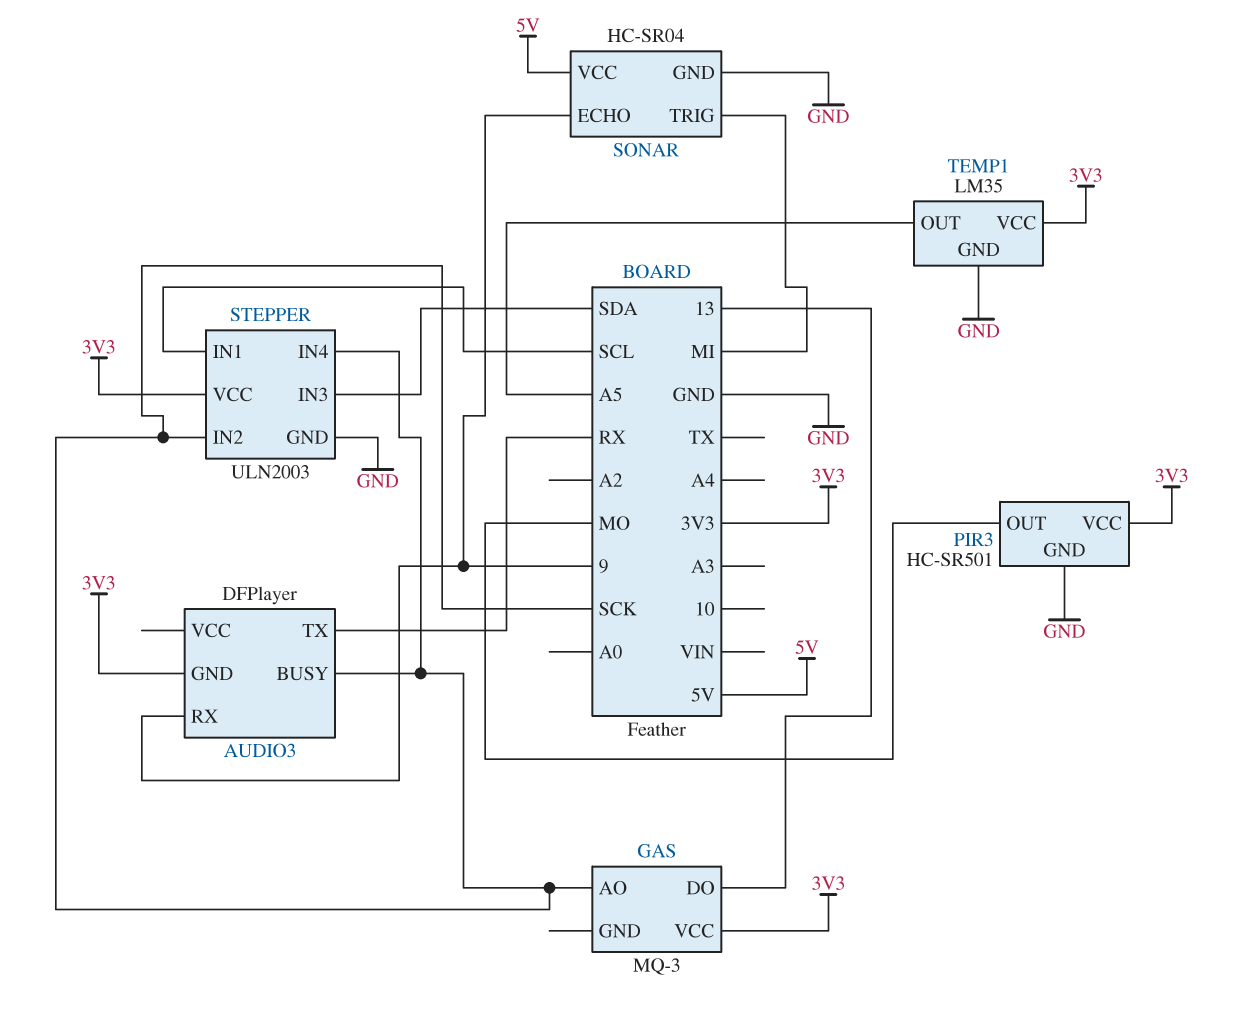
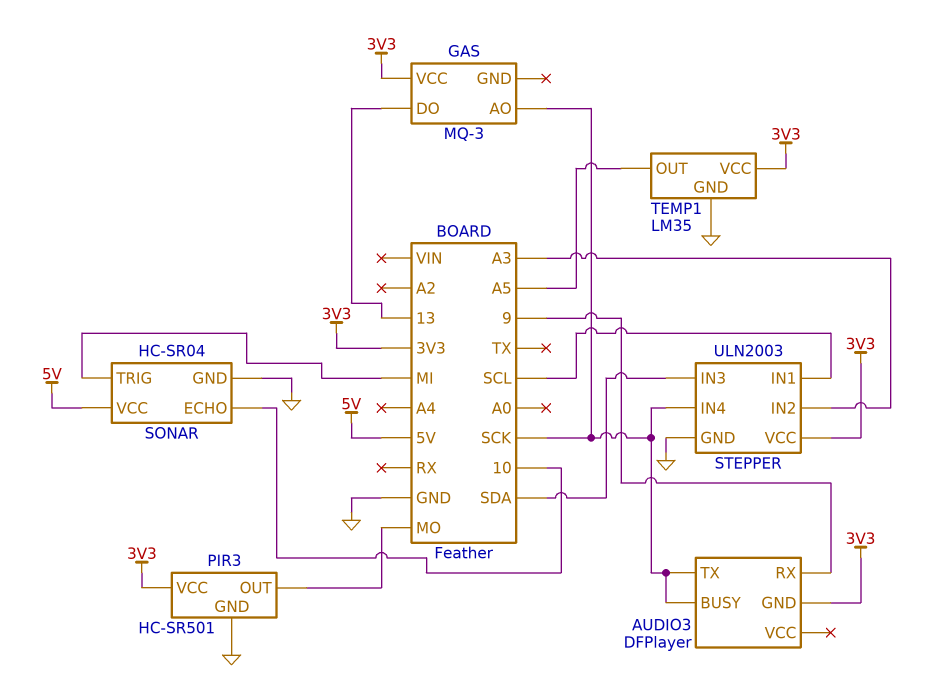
AUDIO3 pin TX: RX -> SCK
SONAR pin ECHO: 9 -> 10
STEPPER pin IN2: SCK -> A3

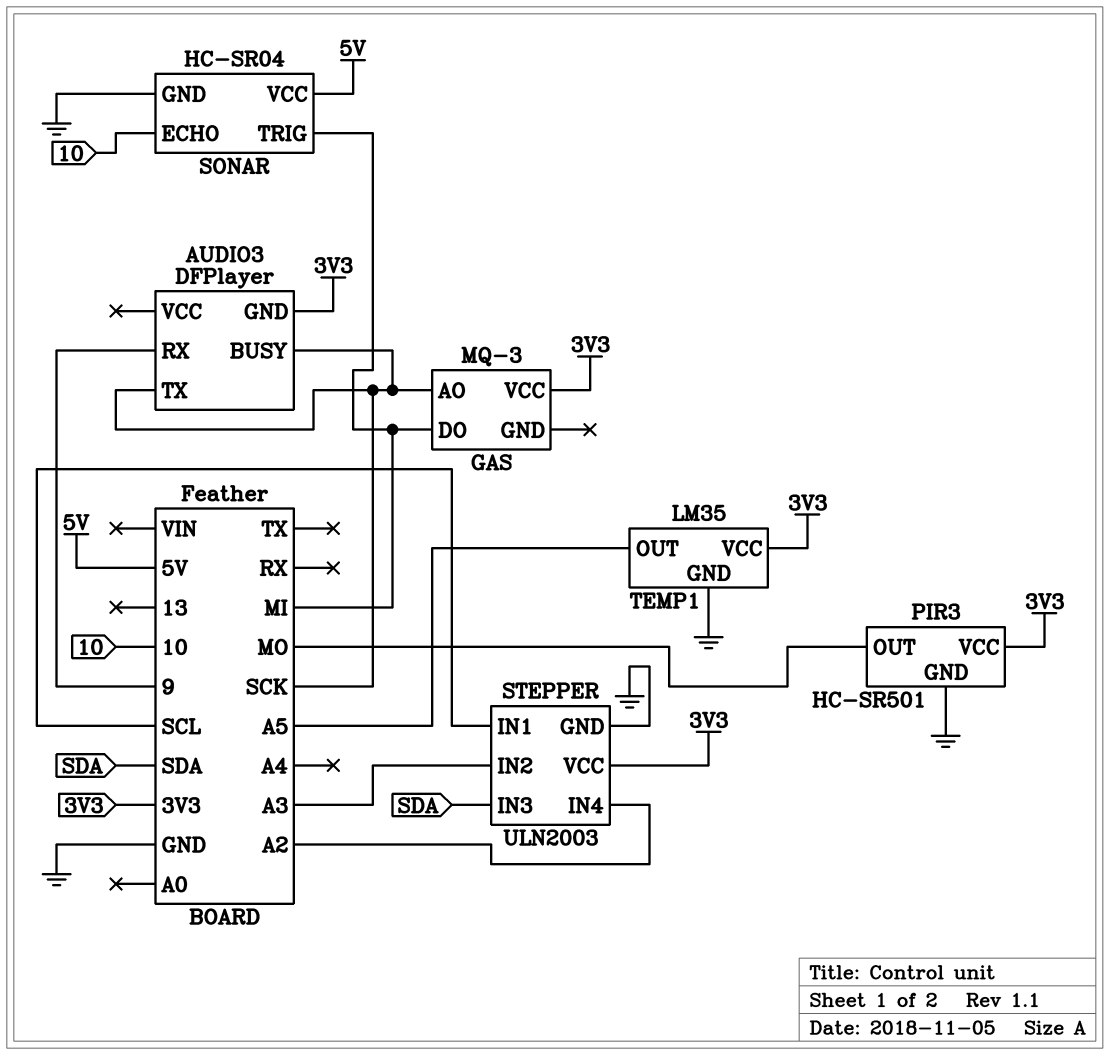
GAS pin DO: 13 -> MI
STEPPER pin IN4: SCK -> A2

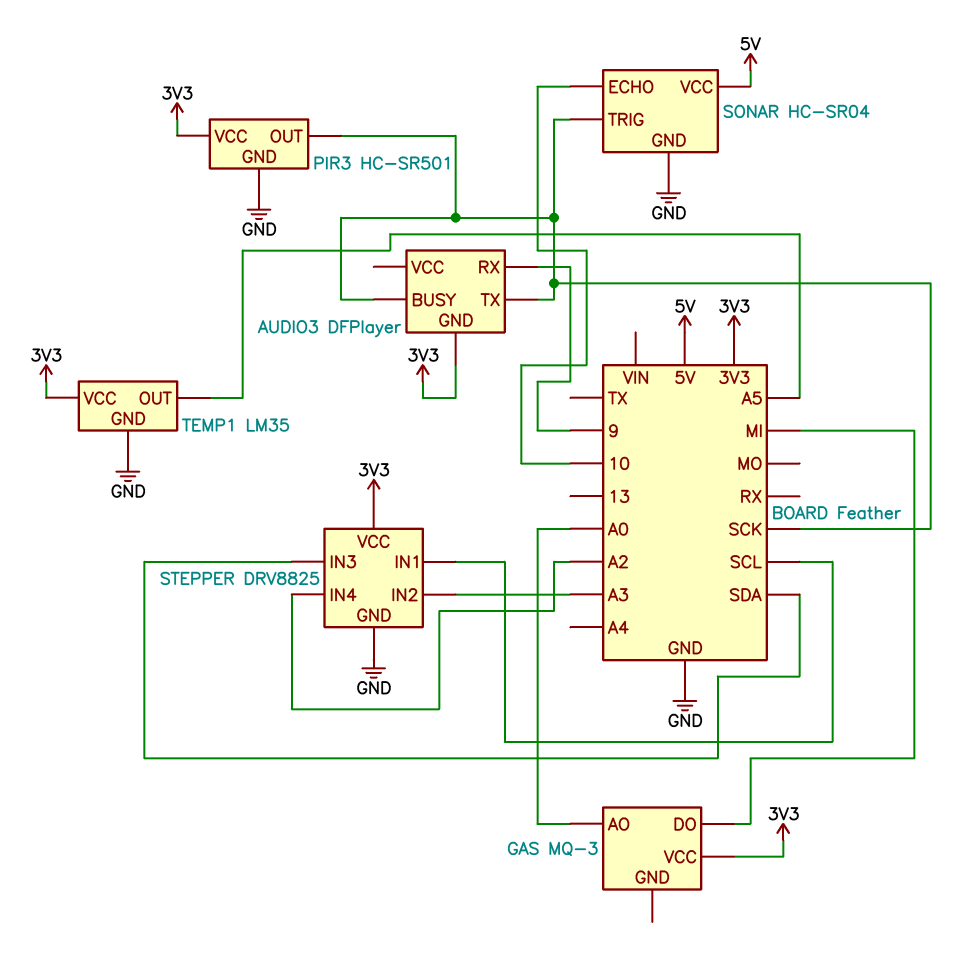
GAS pin AO: SCK -> A0
PIR3 pin OUT: MO -> SCK
SONAR pin TRIG: MI -> SCK
STEPPER: ULN2003 -> DRV8825

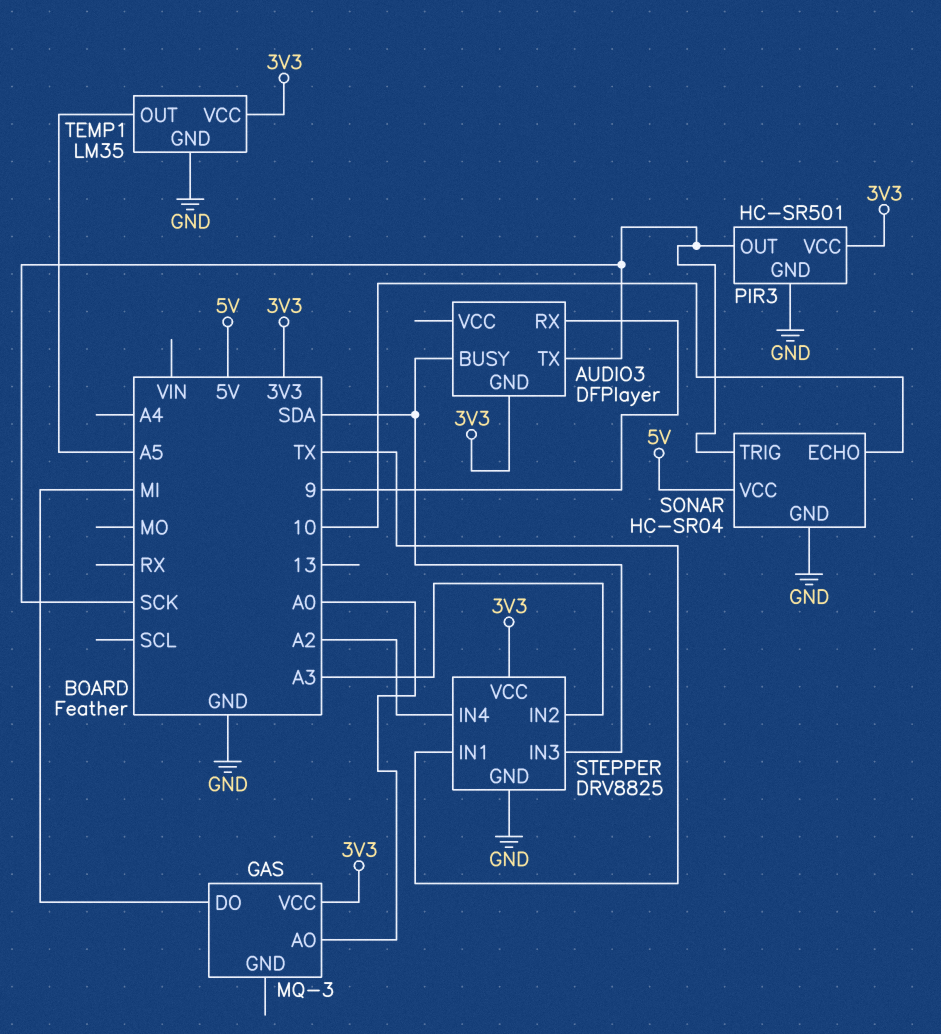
AUDIO3 pin BUSY: SCK -> SDA
STEPPER pin IN1: SCL -> TX

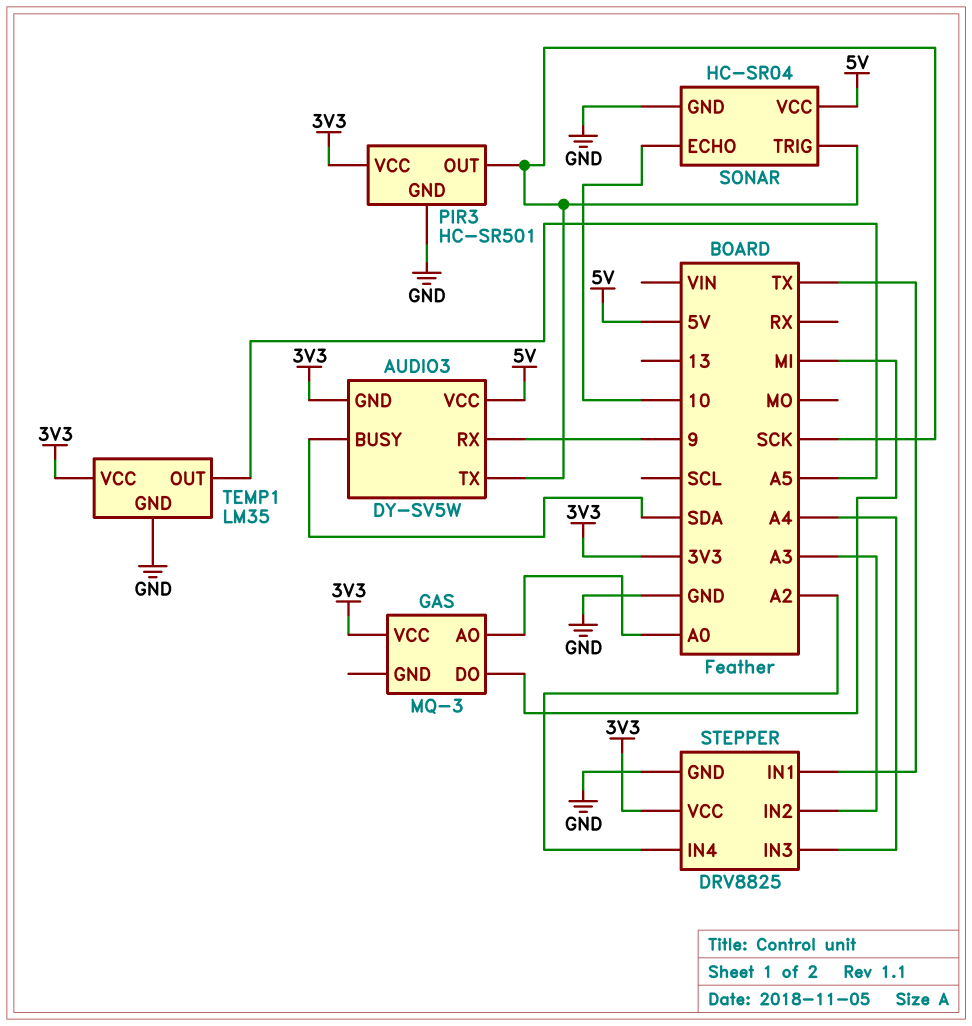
AUDIO3: DFPlayer -> DY-SV5W
AUDIO3 pin VCC: none -> 5V
STEPPER pin IN3: SDA -> A4

